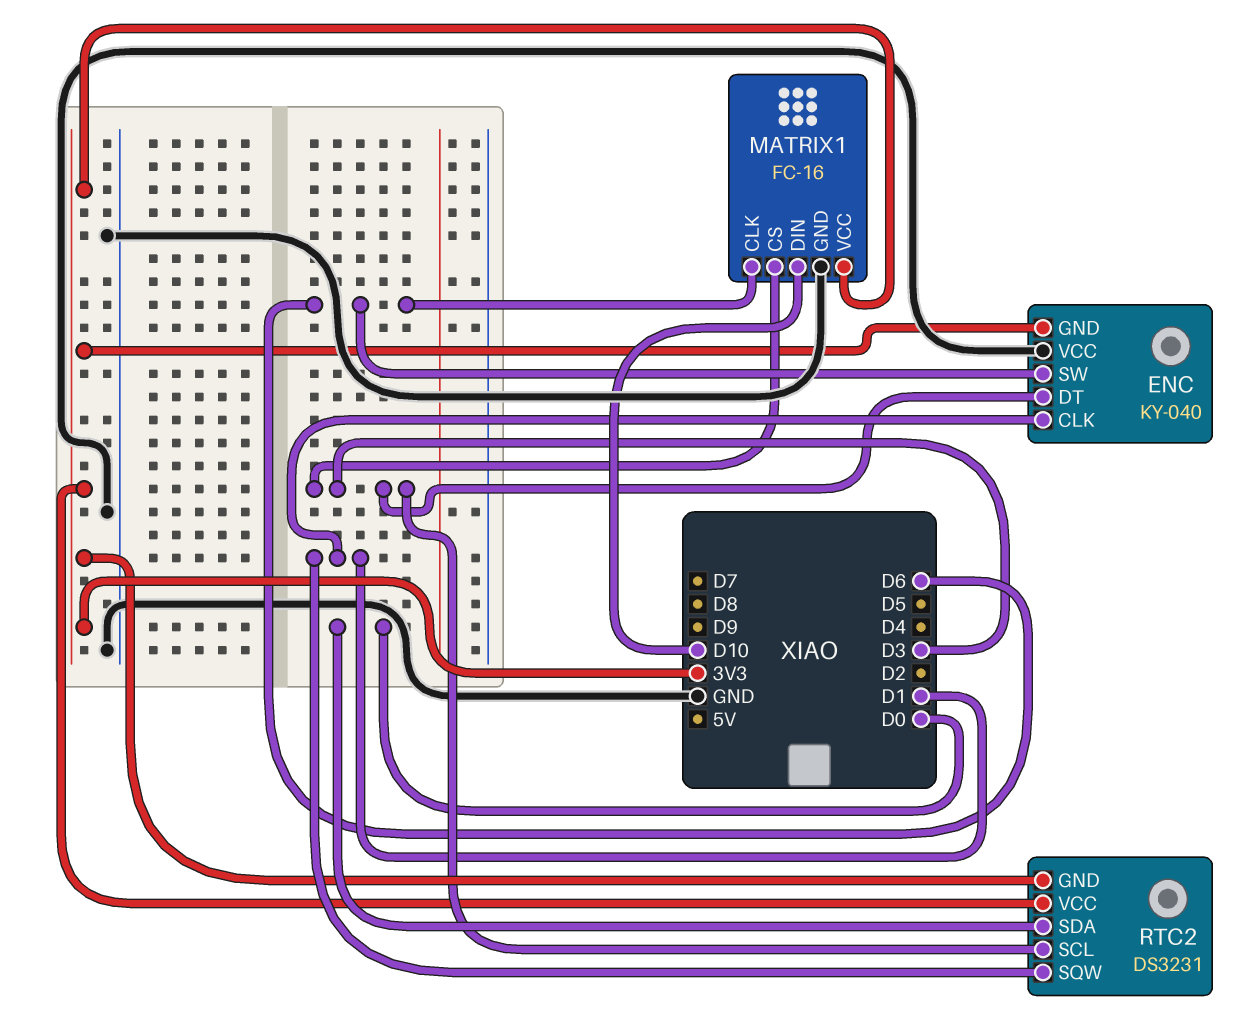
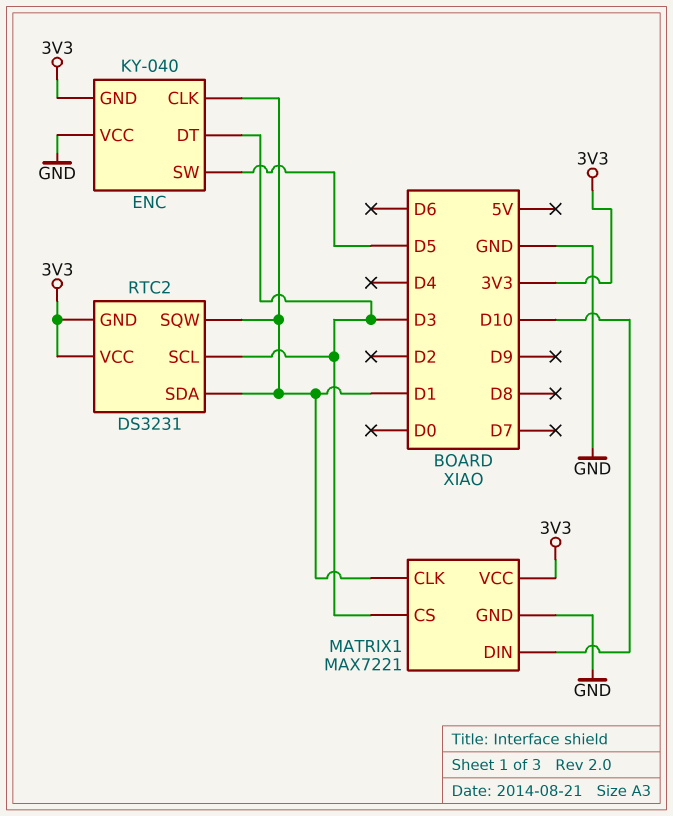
ENC pin SW: D6 -> D5
MATRIX1: FC-16 -> MAX7221
MATRIX1 pin CLK: D6 -> D1
RTC2 pin SDA: D0 -> D1

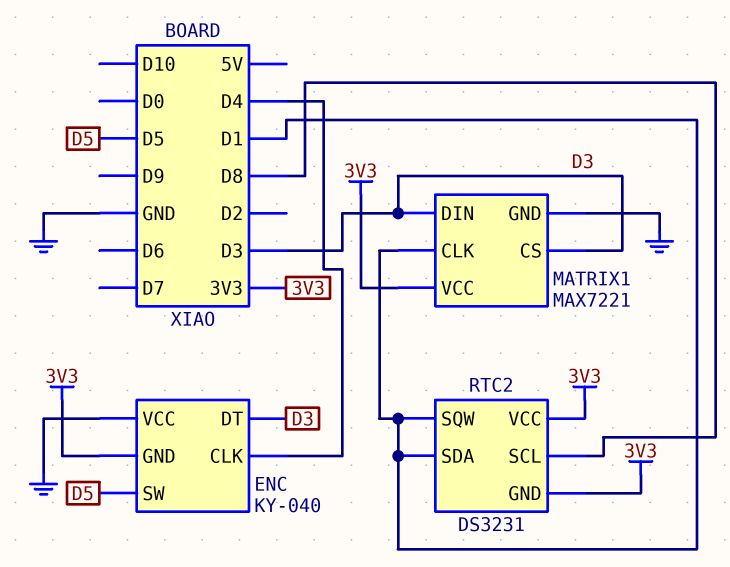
ENC pin CLK: D1 -> D4
MATRIX1 pin DIN: D10 -> D3
RTC2 pin SCL: D3 -> D8

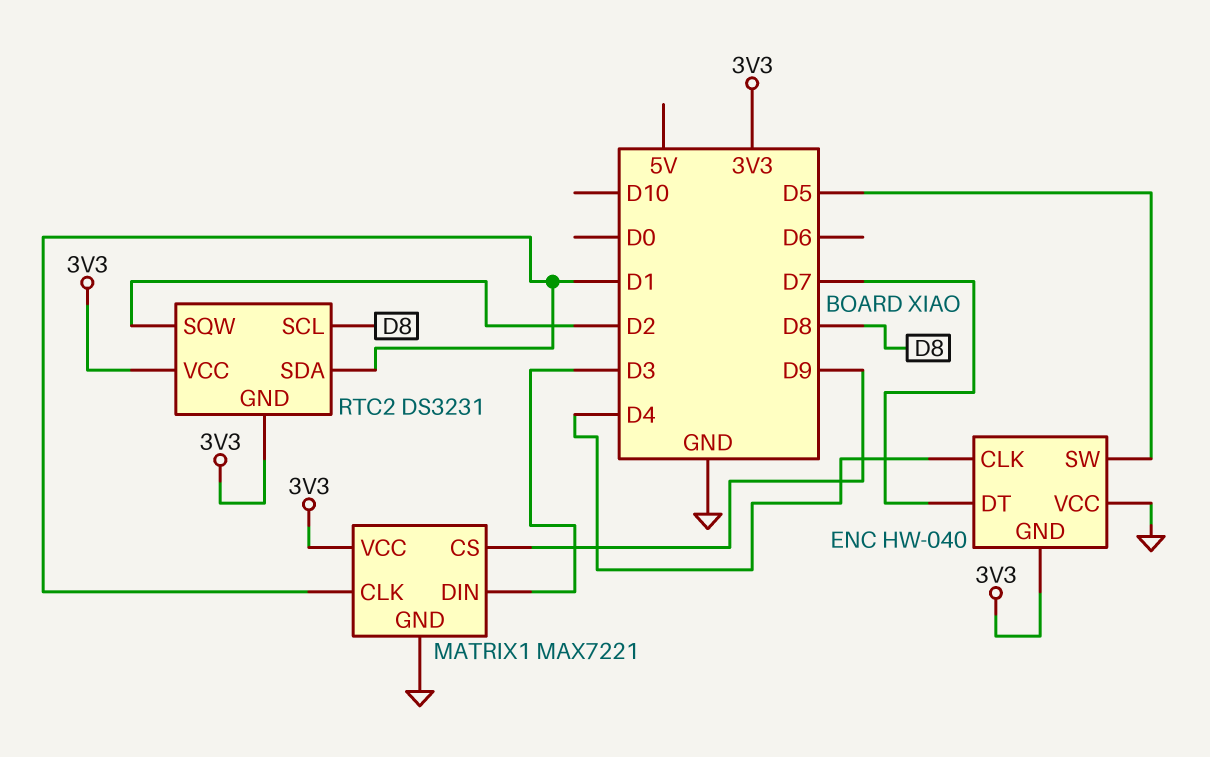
ENC: KY-040 -> HW-040
ENC pin DT: D3 -> D7
MATRIX1 pin CS: D3 -> D9
RTC2 pin SQW: D1 -> D2

